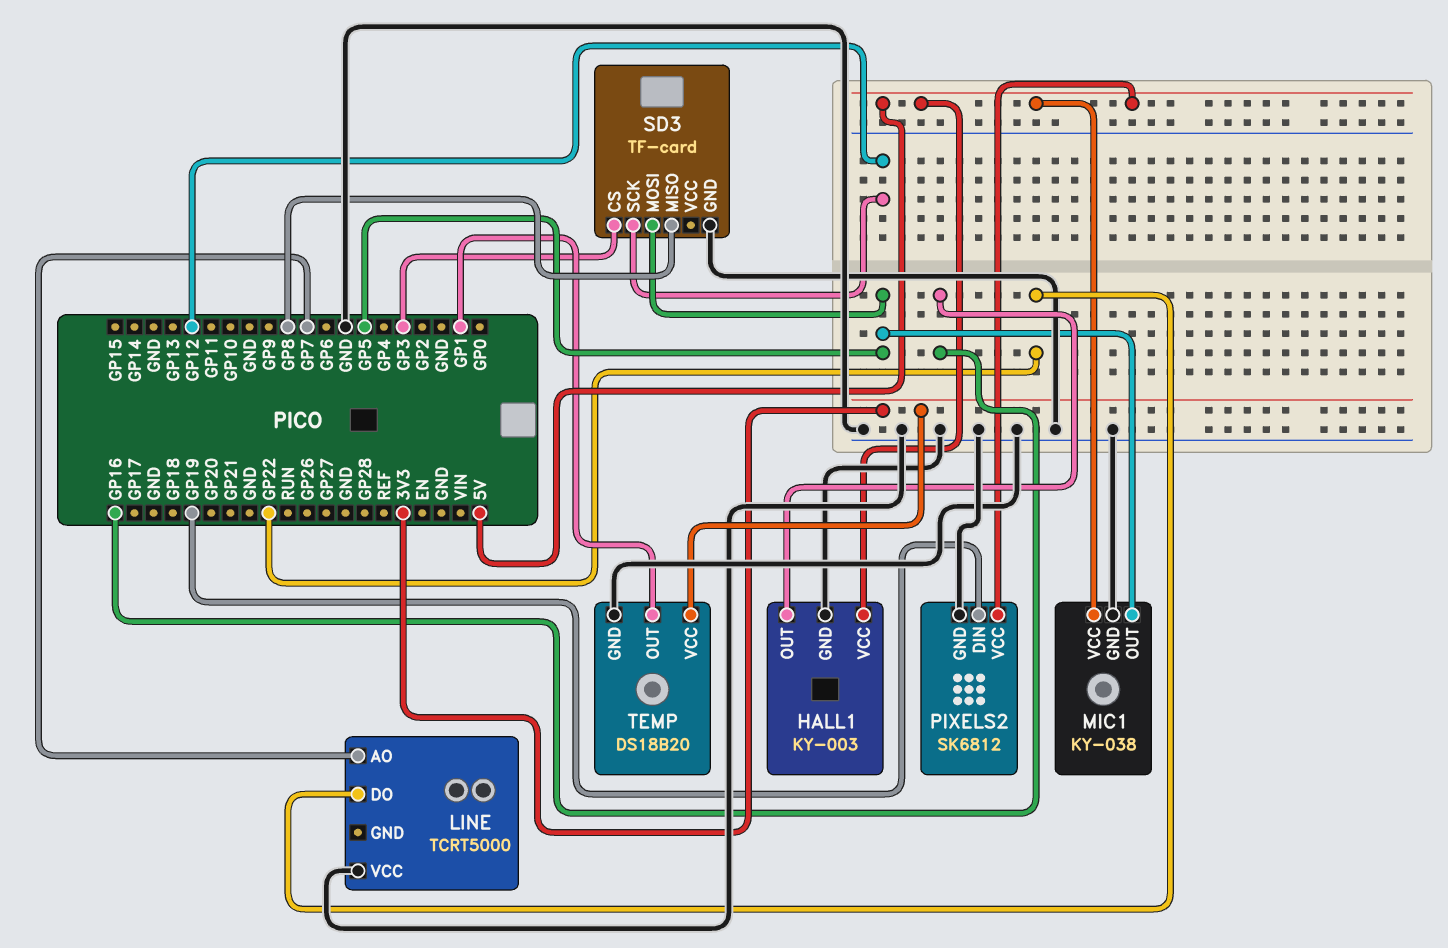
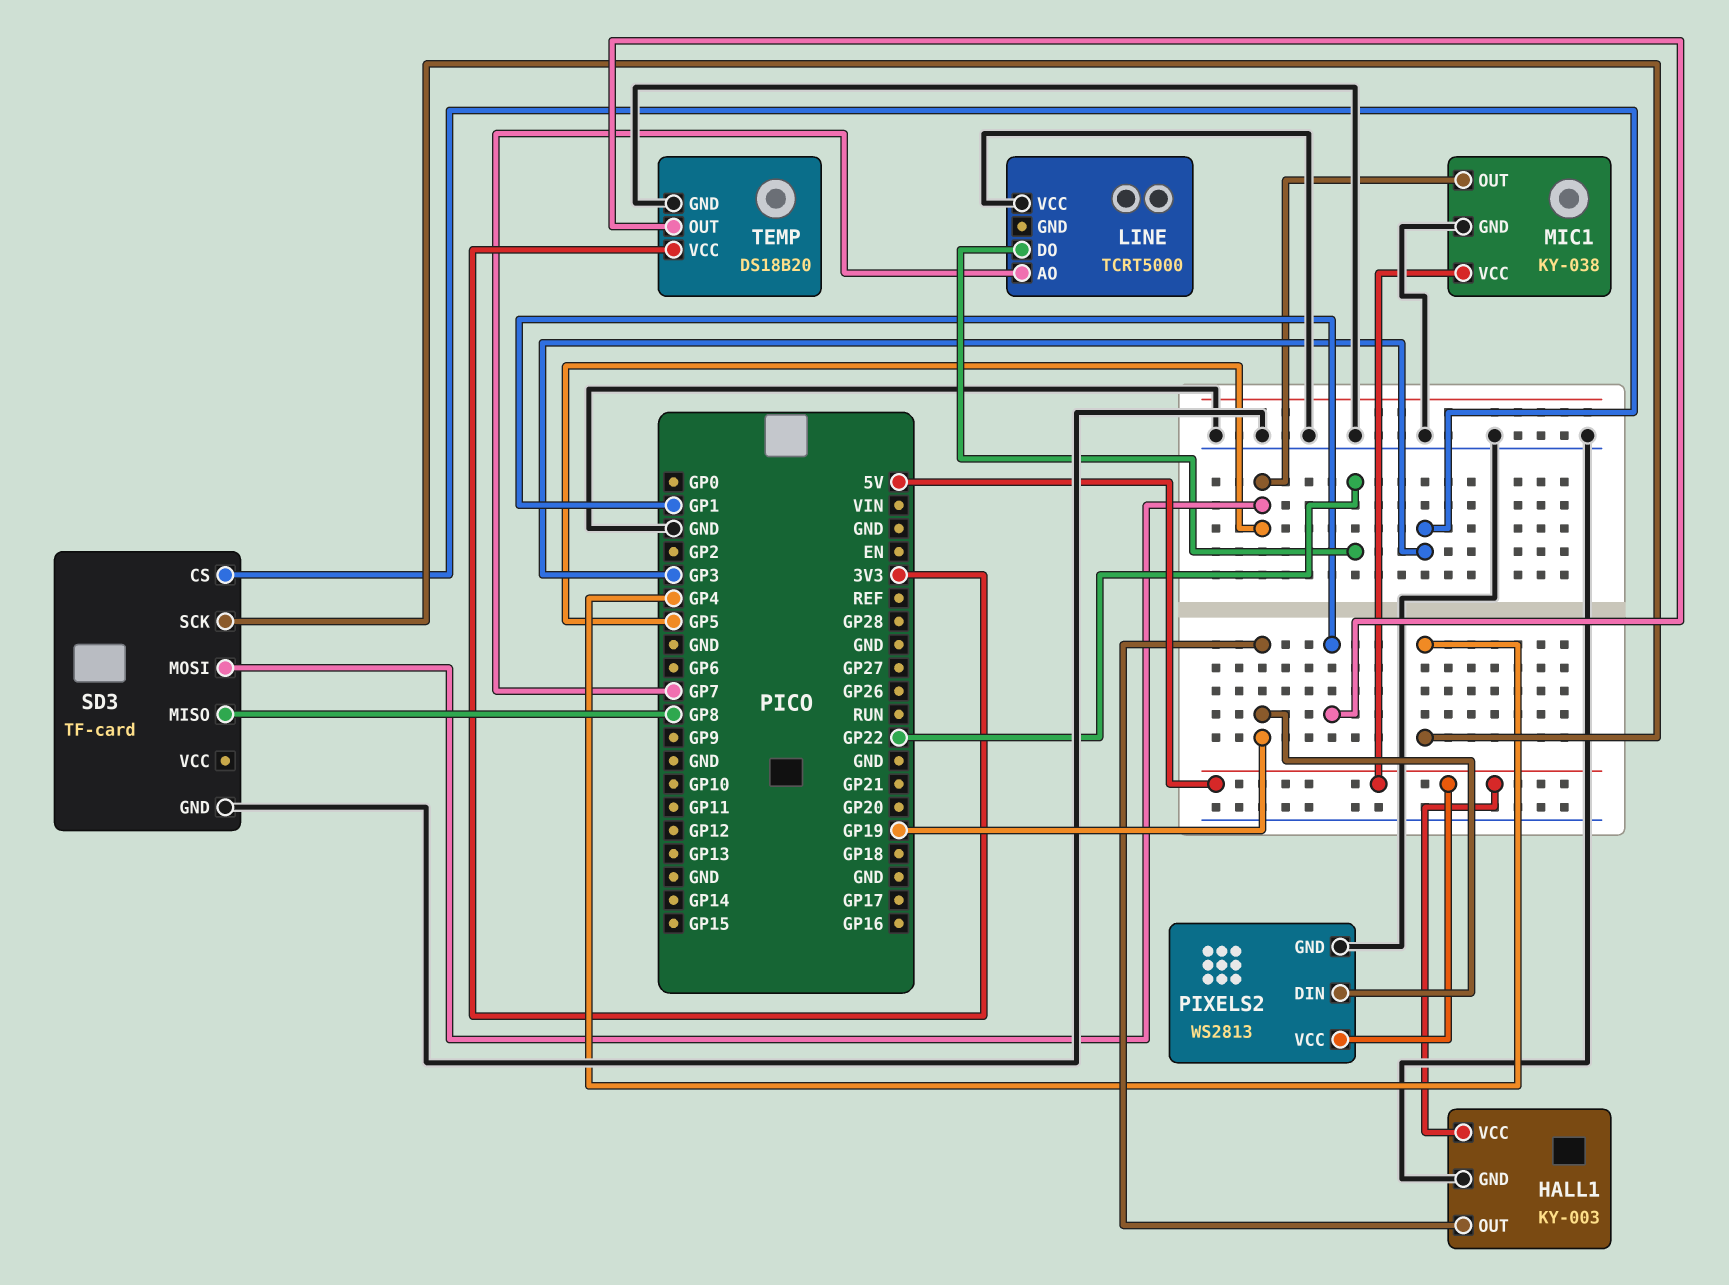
HALL1 pin OUT: GP16 -> GP19
PIXELS2: SK6812 -> WS2813
SD3 pin SCK: GP12 -> GP4

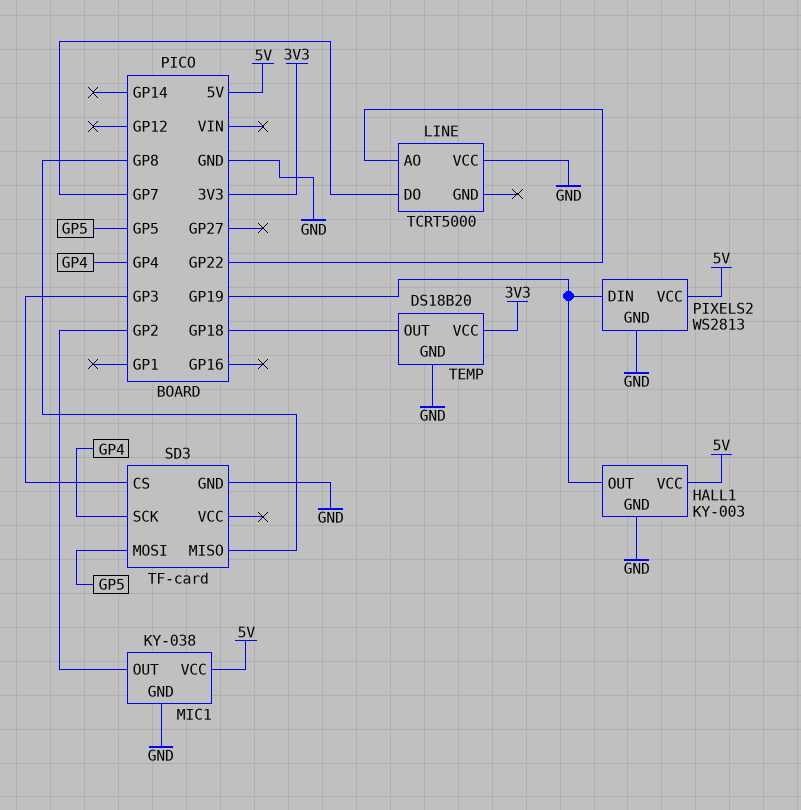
LINE pin AO: GP7 -> GP22
LINE pin DO: GP22 -> GP7
MIC1 pin OUT: GP5 -> GP2
TEMP pin OUT: GP1 -> GP18

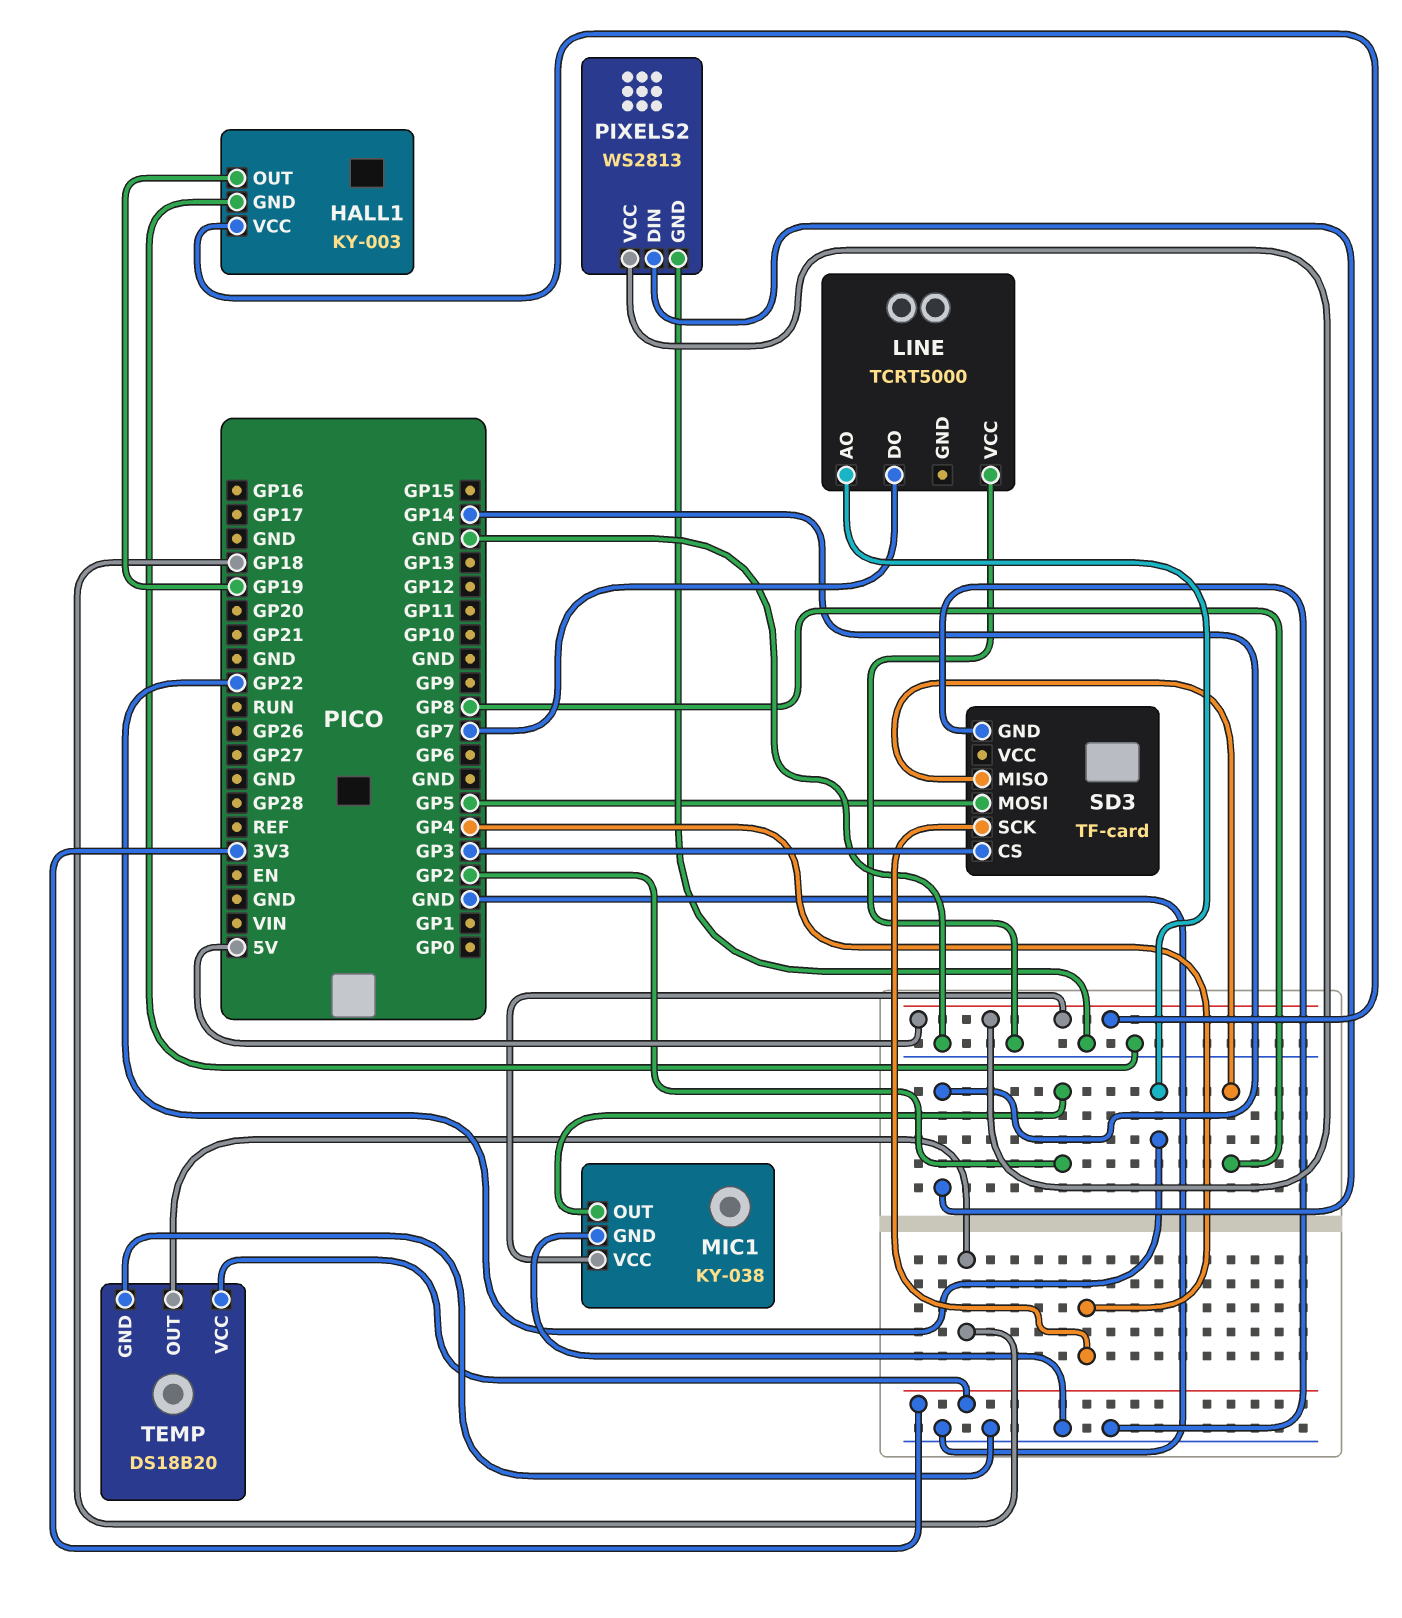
PIXELS2 pin DIN: GP19 -> GP14

